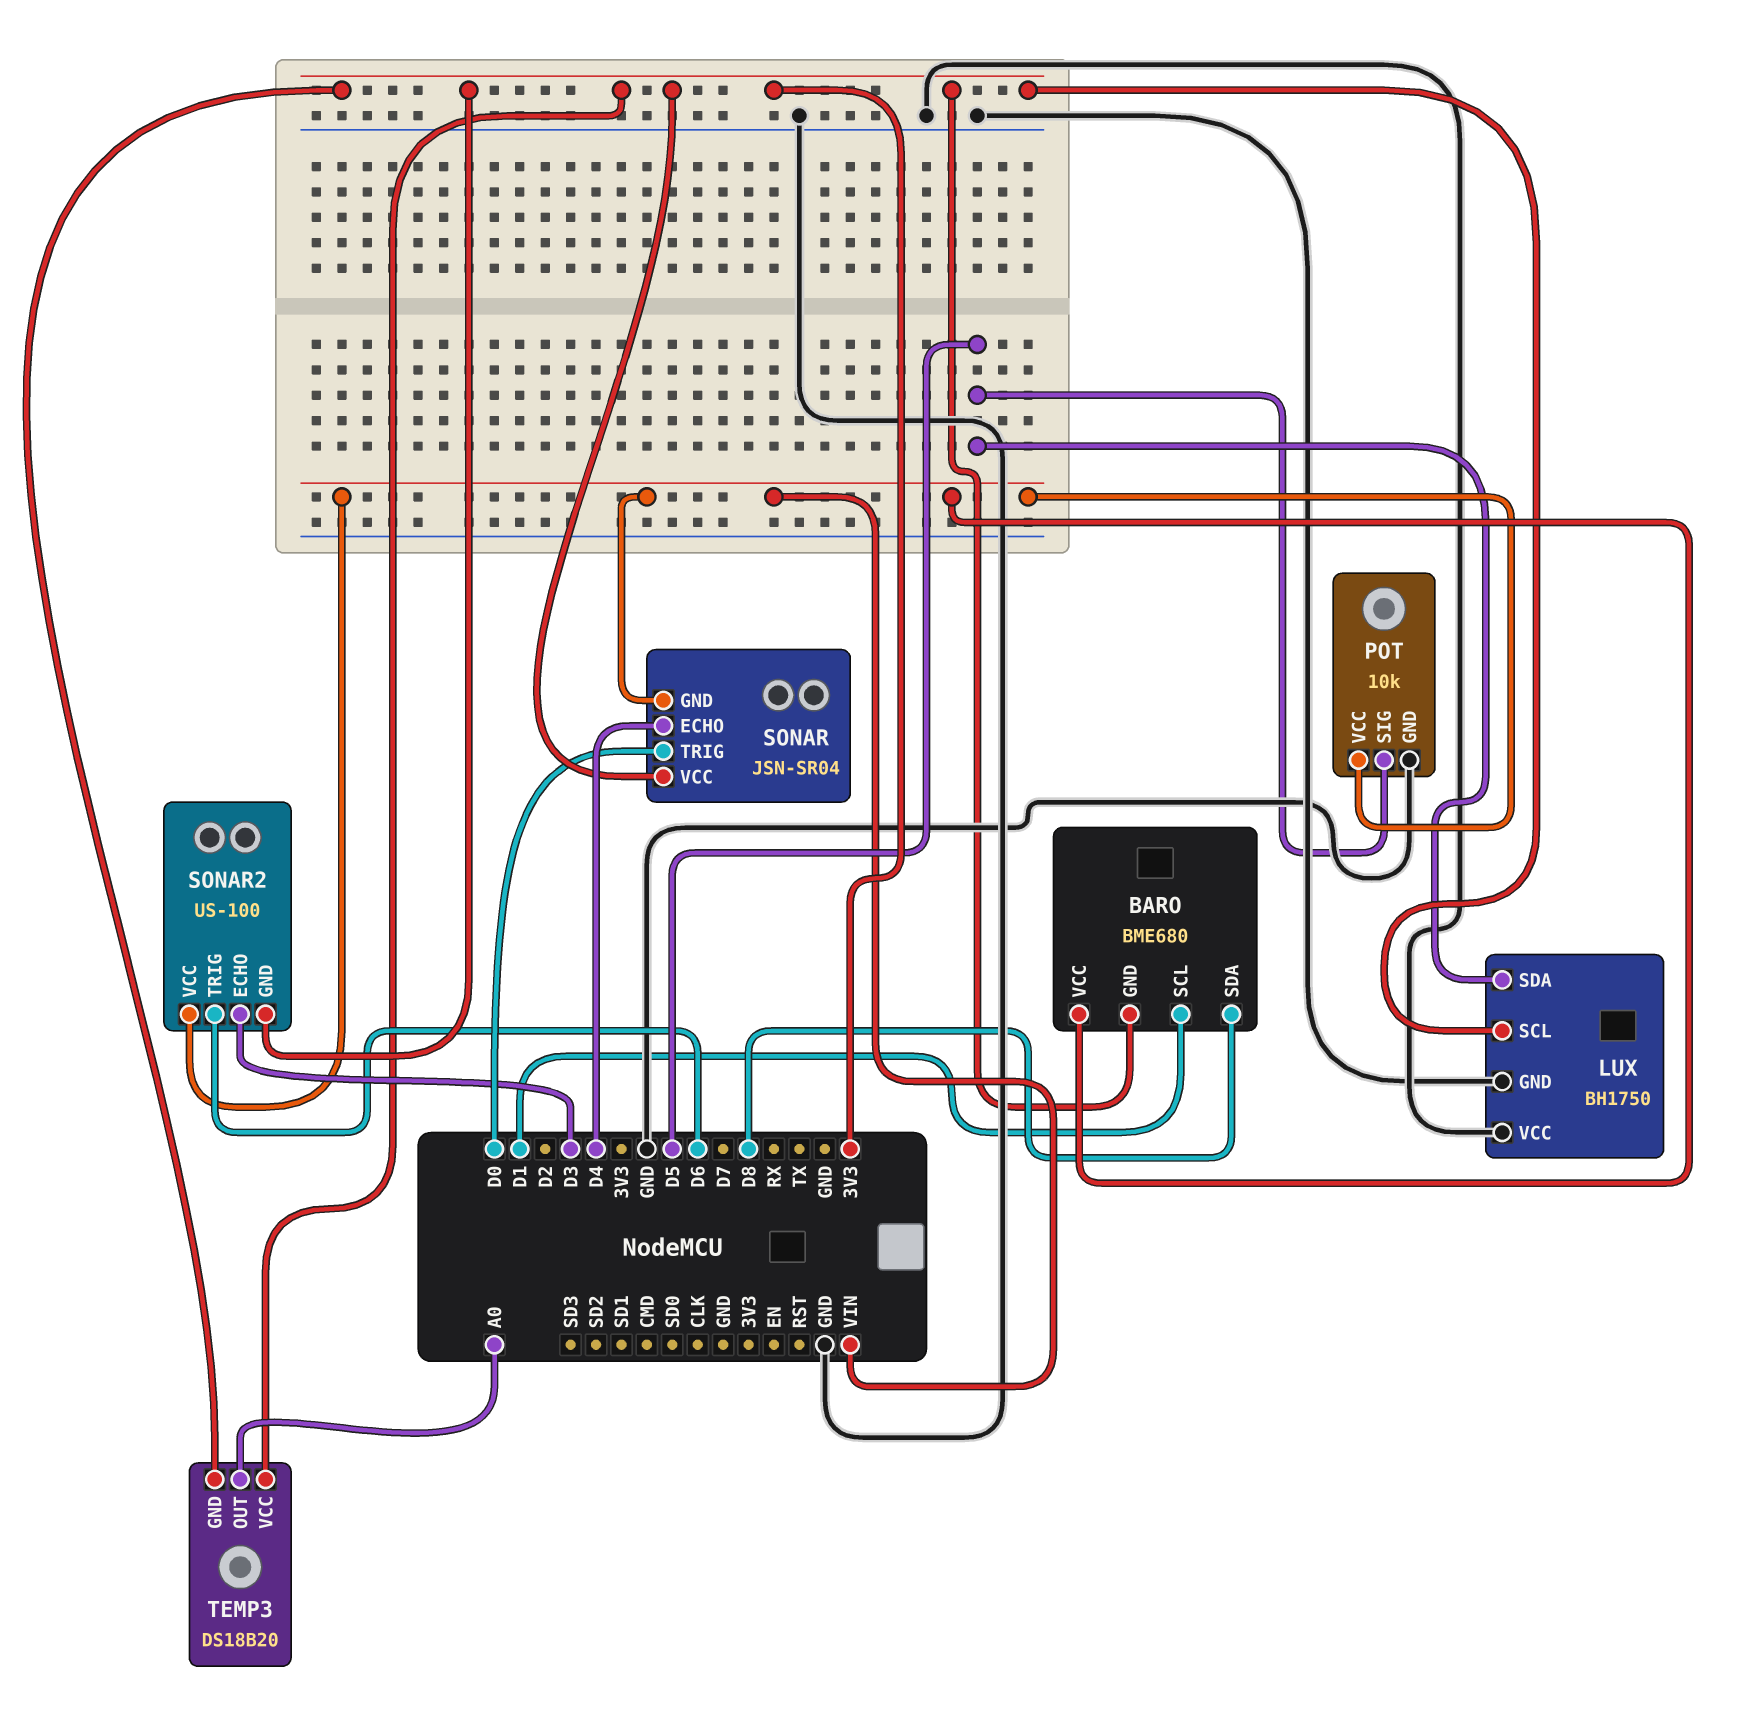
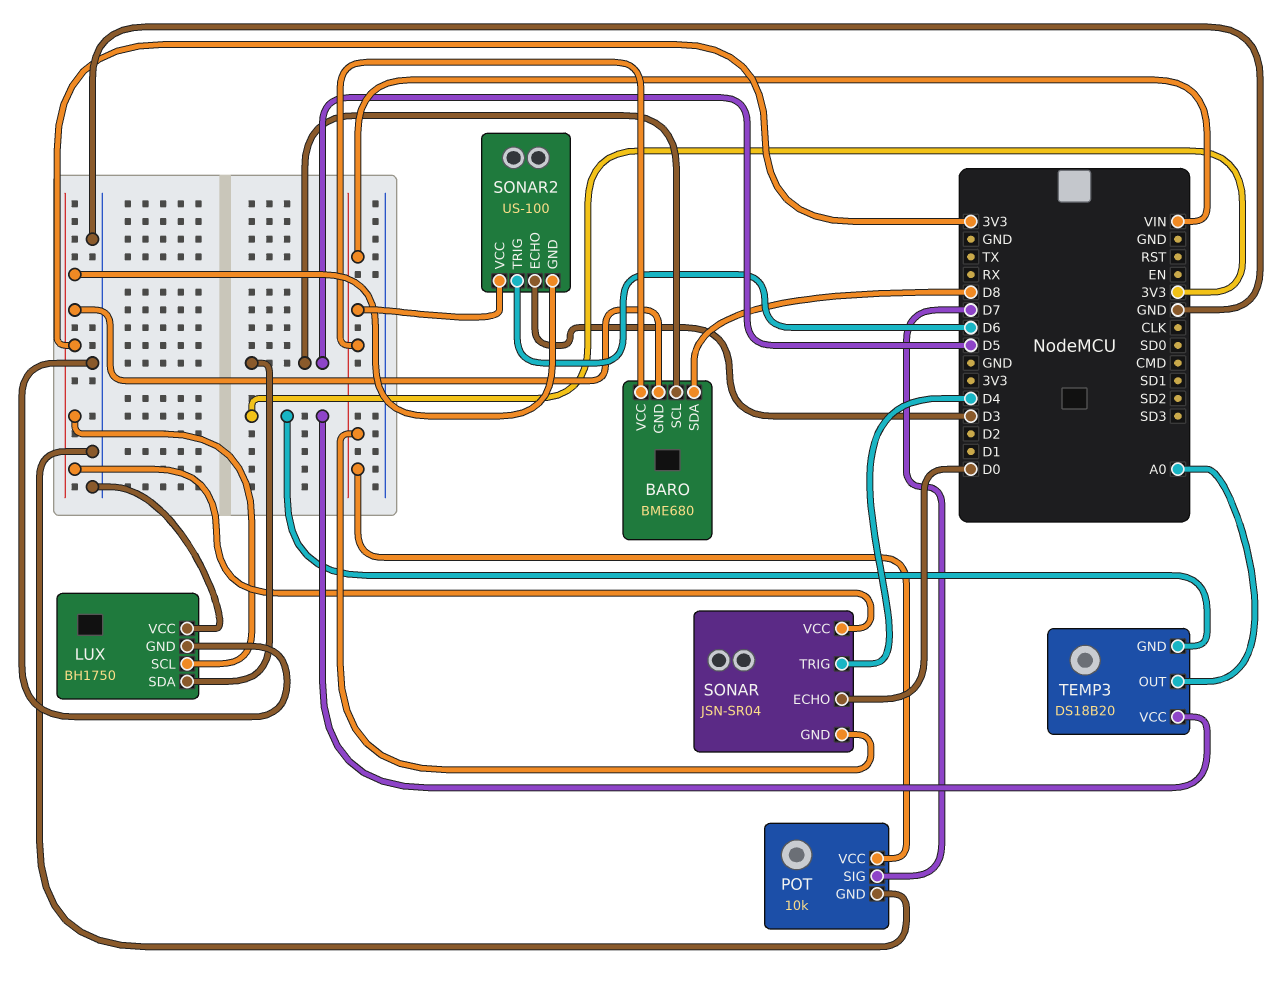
BARO pin SCL: D1 -> D5
POT pin SIG: D5 -> D7
SONAR pin ECHO: D4 -> D0
SONAR pin TRIG: D0 -> D4

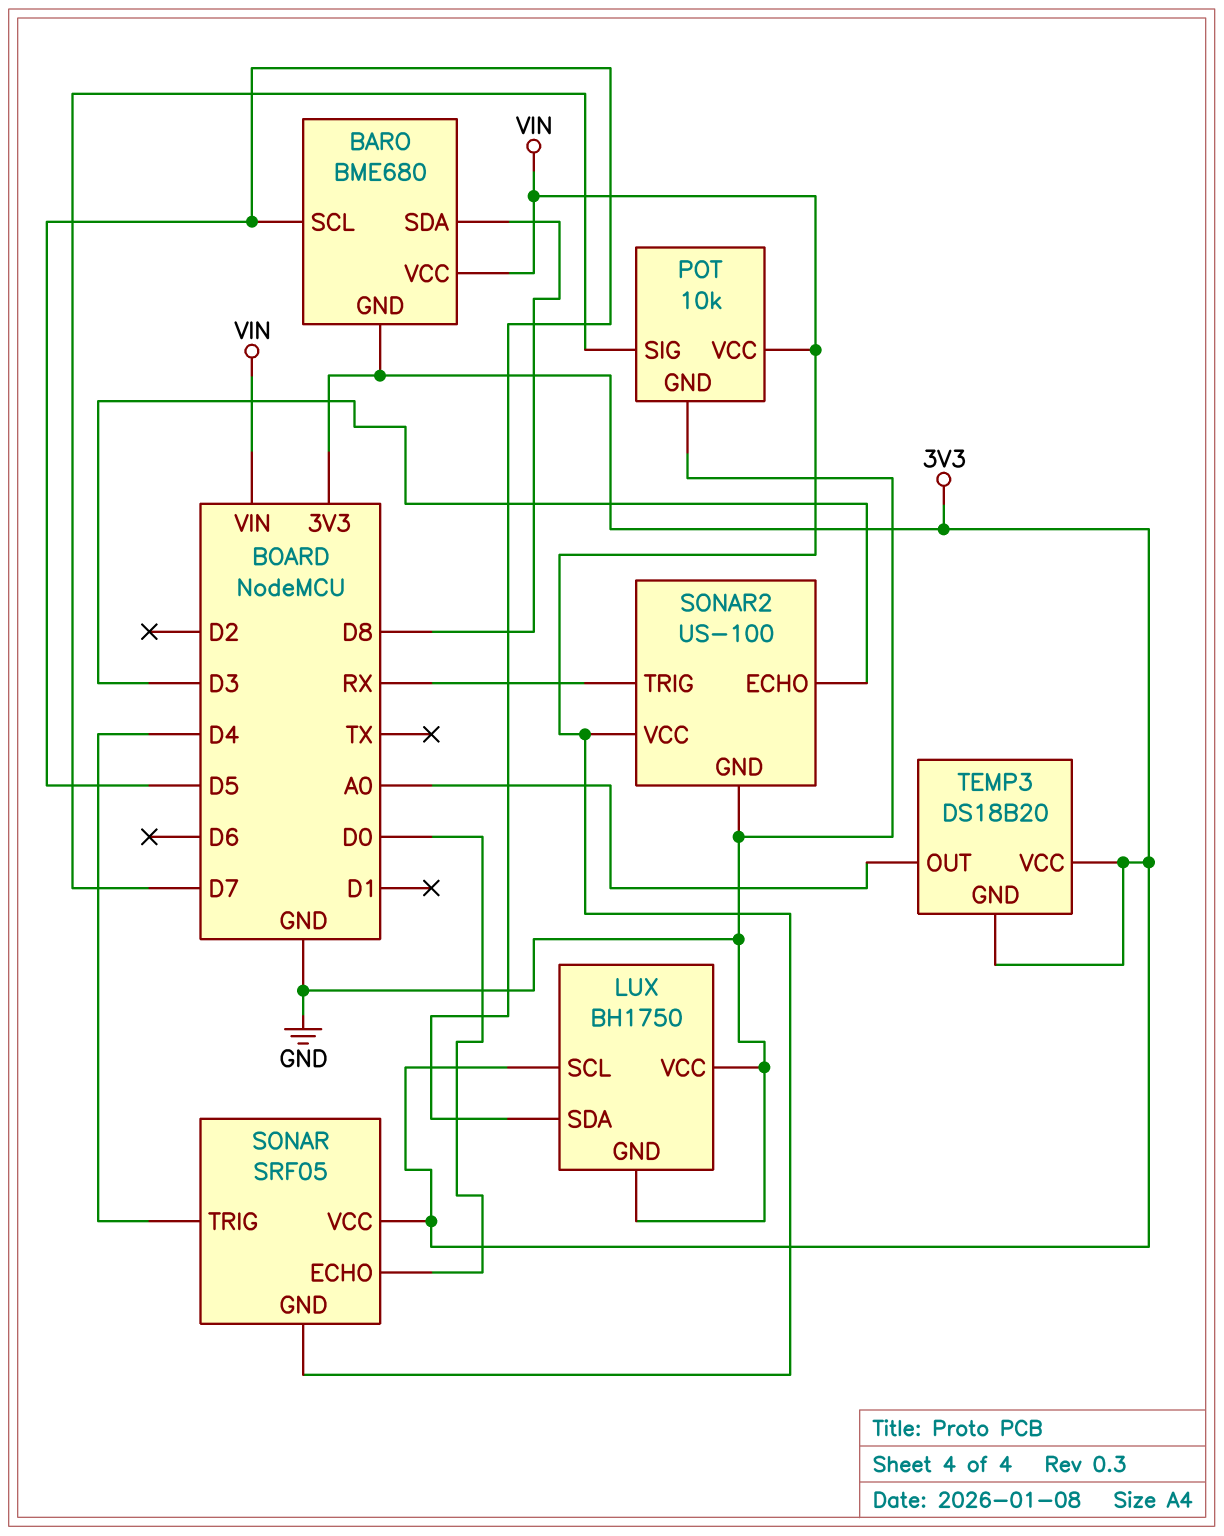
SONAR: JSN-SR04 -> SRF05
SONAR2 pin GND: 3V3 -> GND
SONAR2 pin TRIG: D6 -> RX

